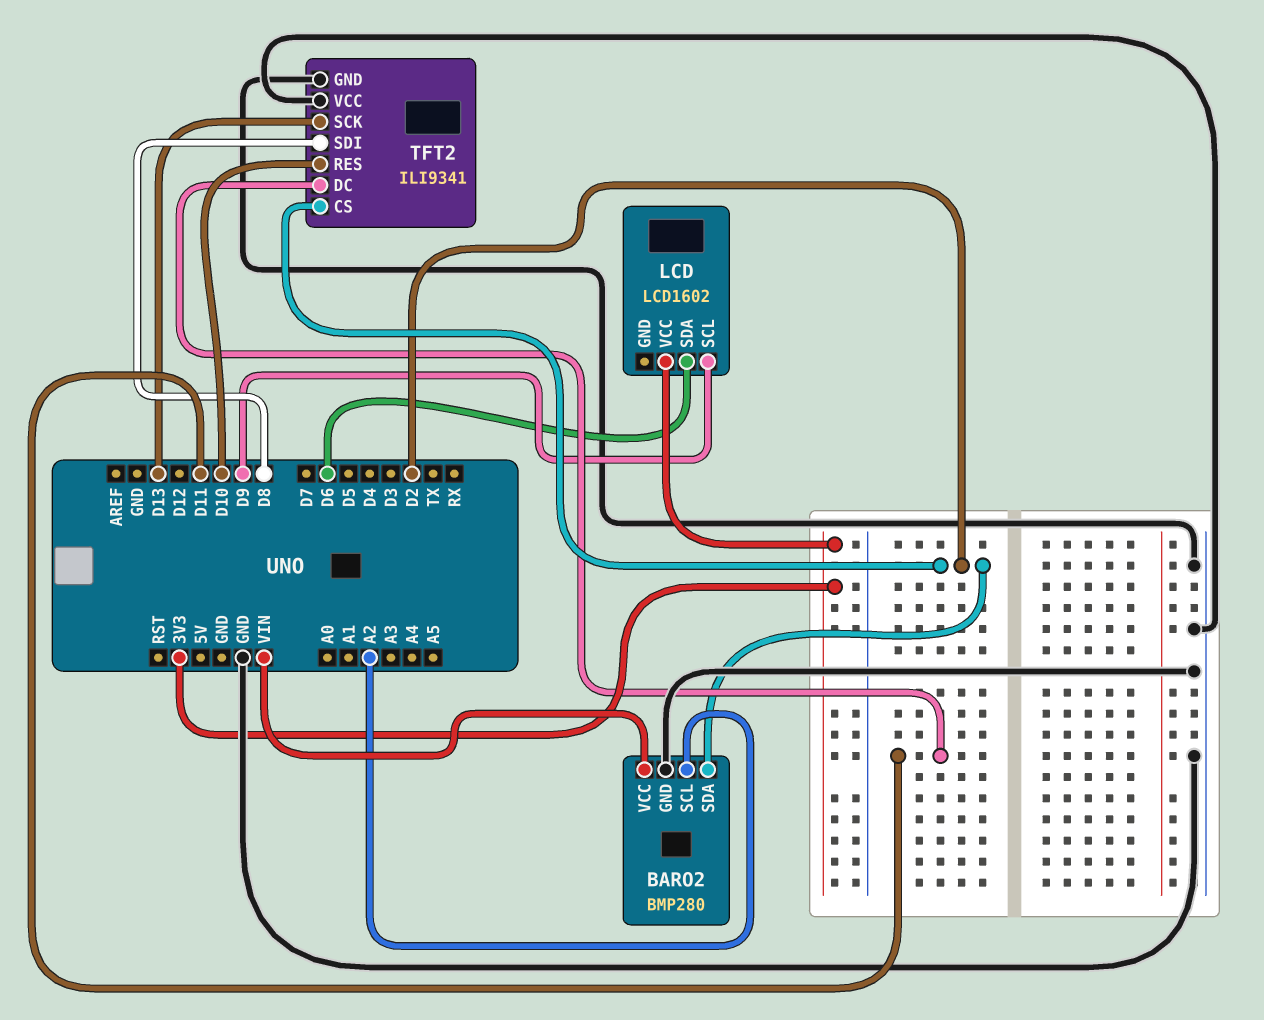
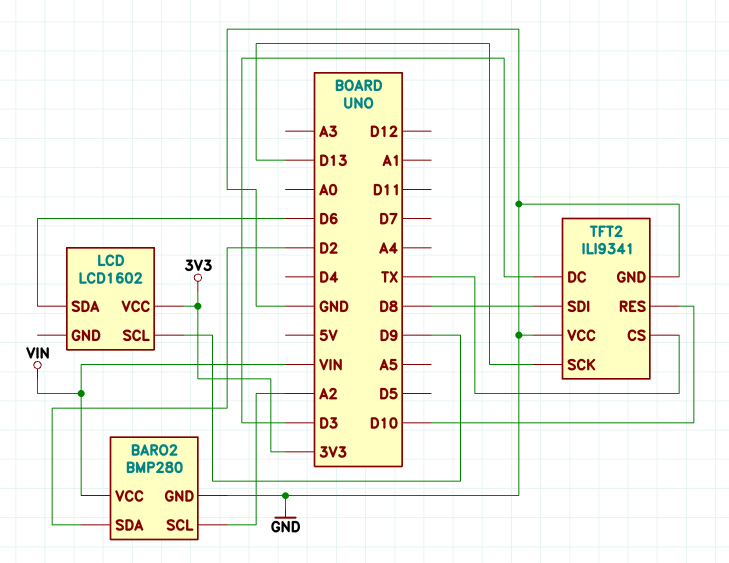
TFT2 pin CS: D2 -> TX
TFT2 pin DC: D11 -> D3

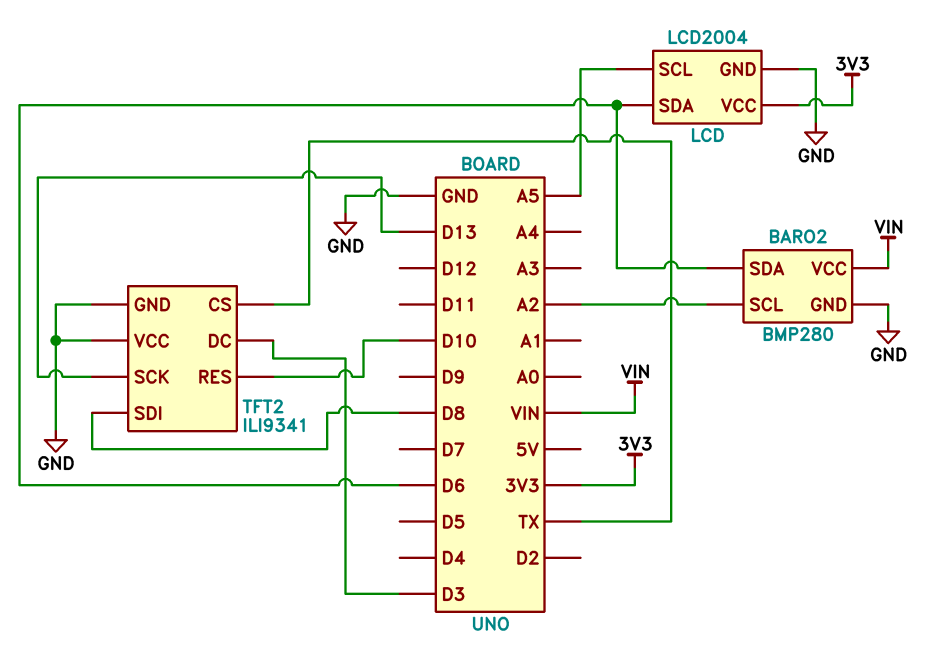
BARO2 pin SDA: D2 -> D6
LCD: LCD1602 -> LCD2004
LCD pin GND: none -> GND
LCD pin SCL: D9 -> A5

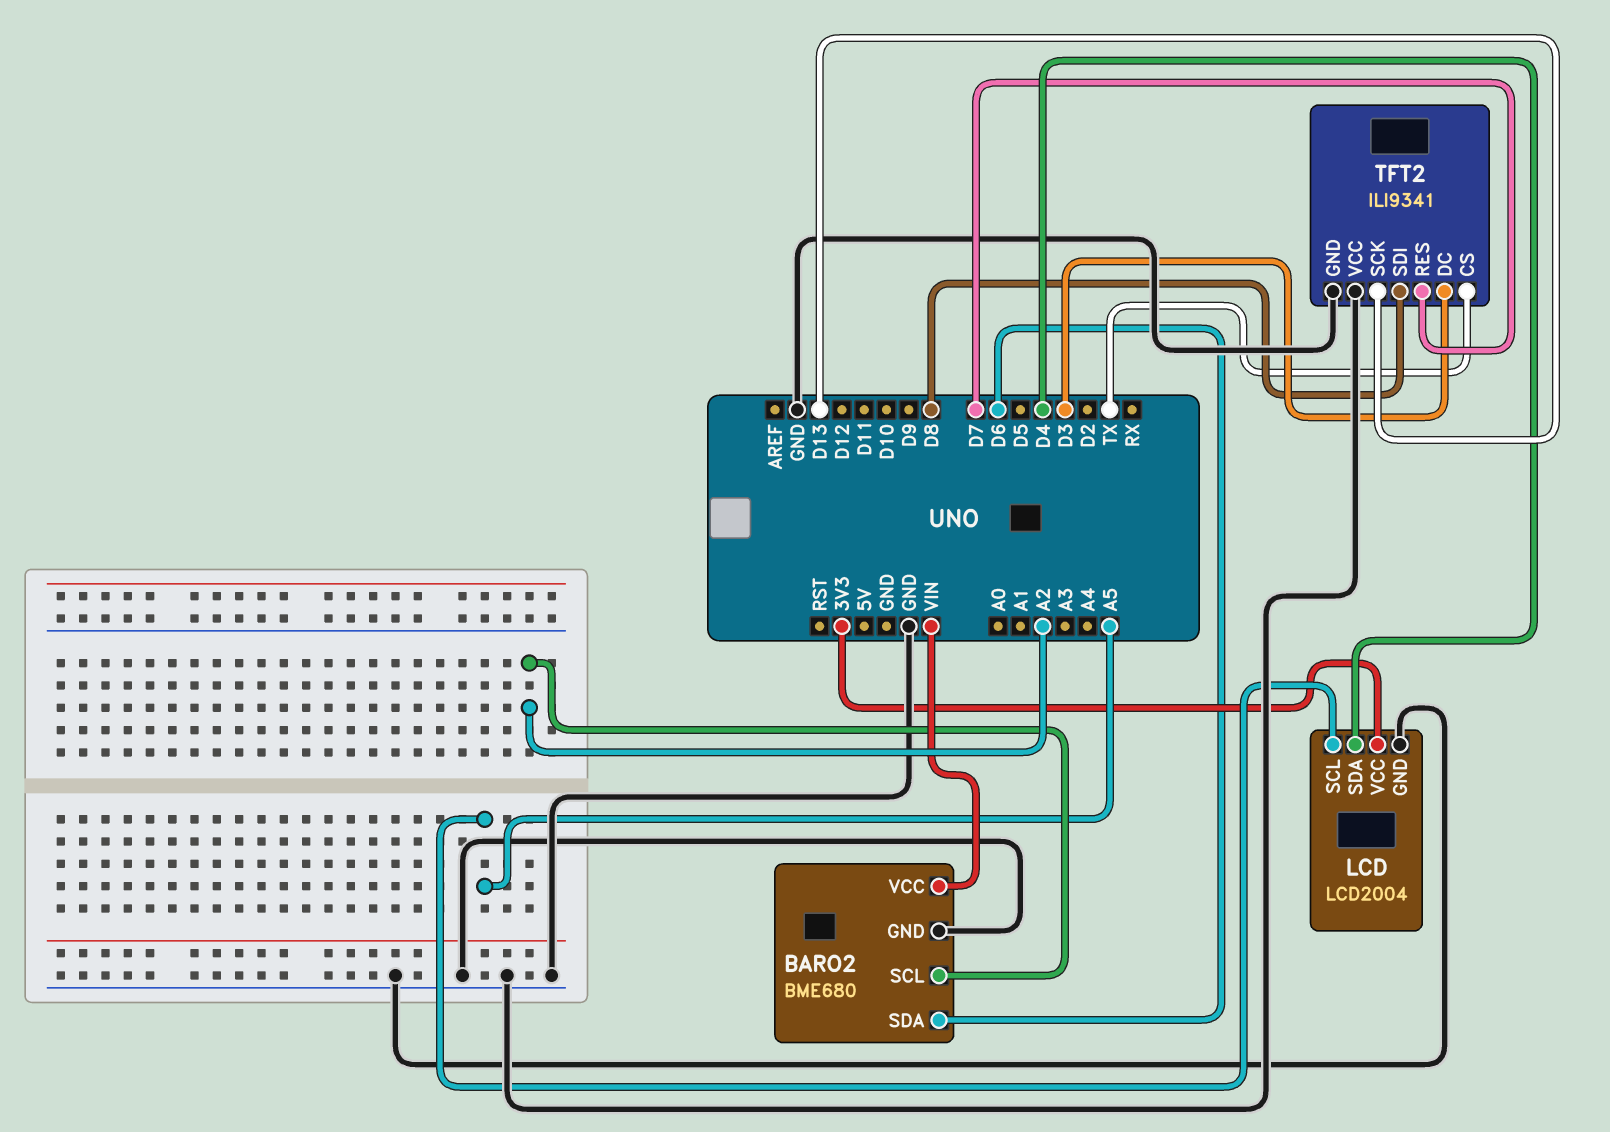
BARO2: BMP280 -> BME680
LCD pin SDA: D6 -> D4
TFT2 pin RES: D10 -> D7

